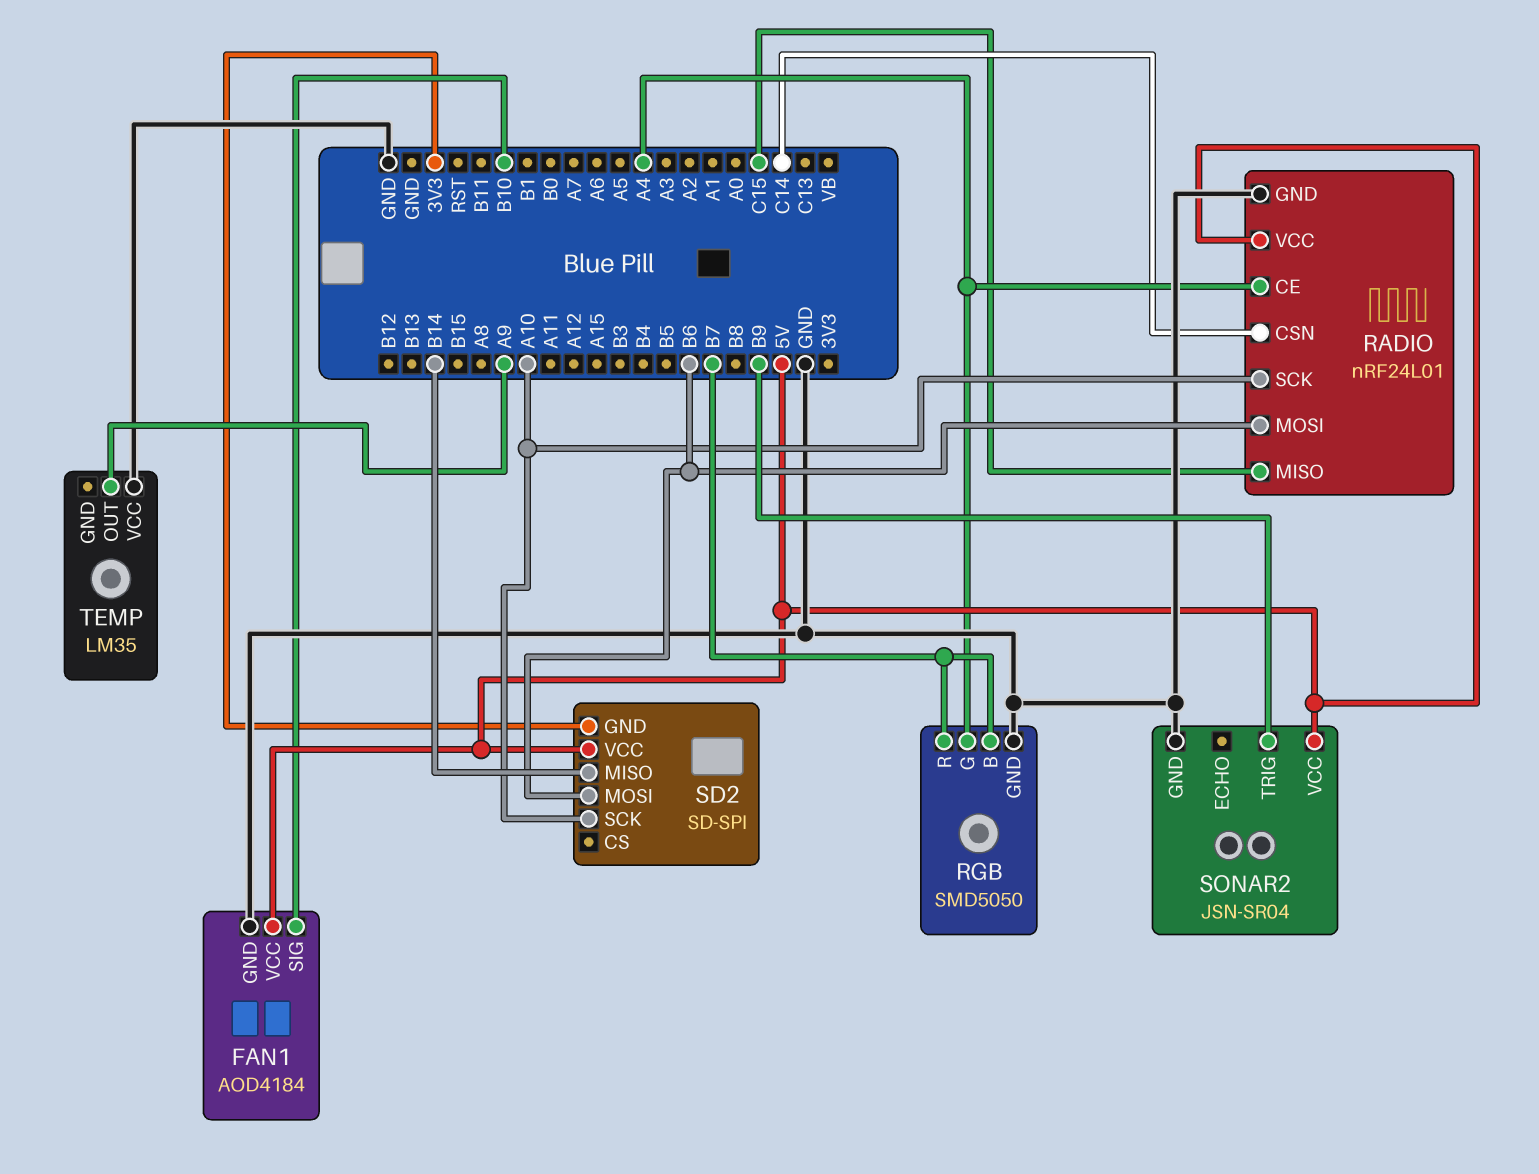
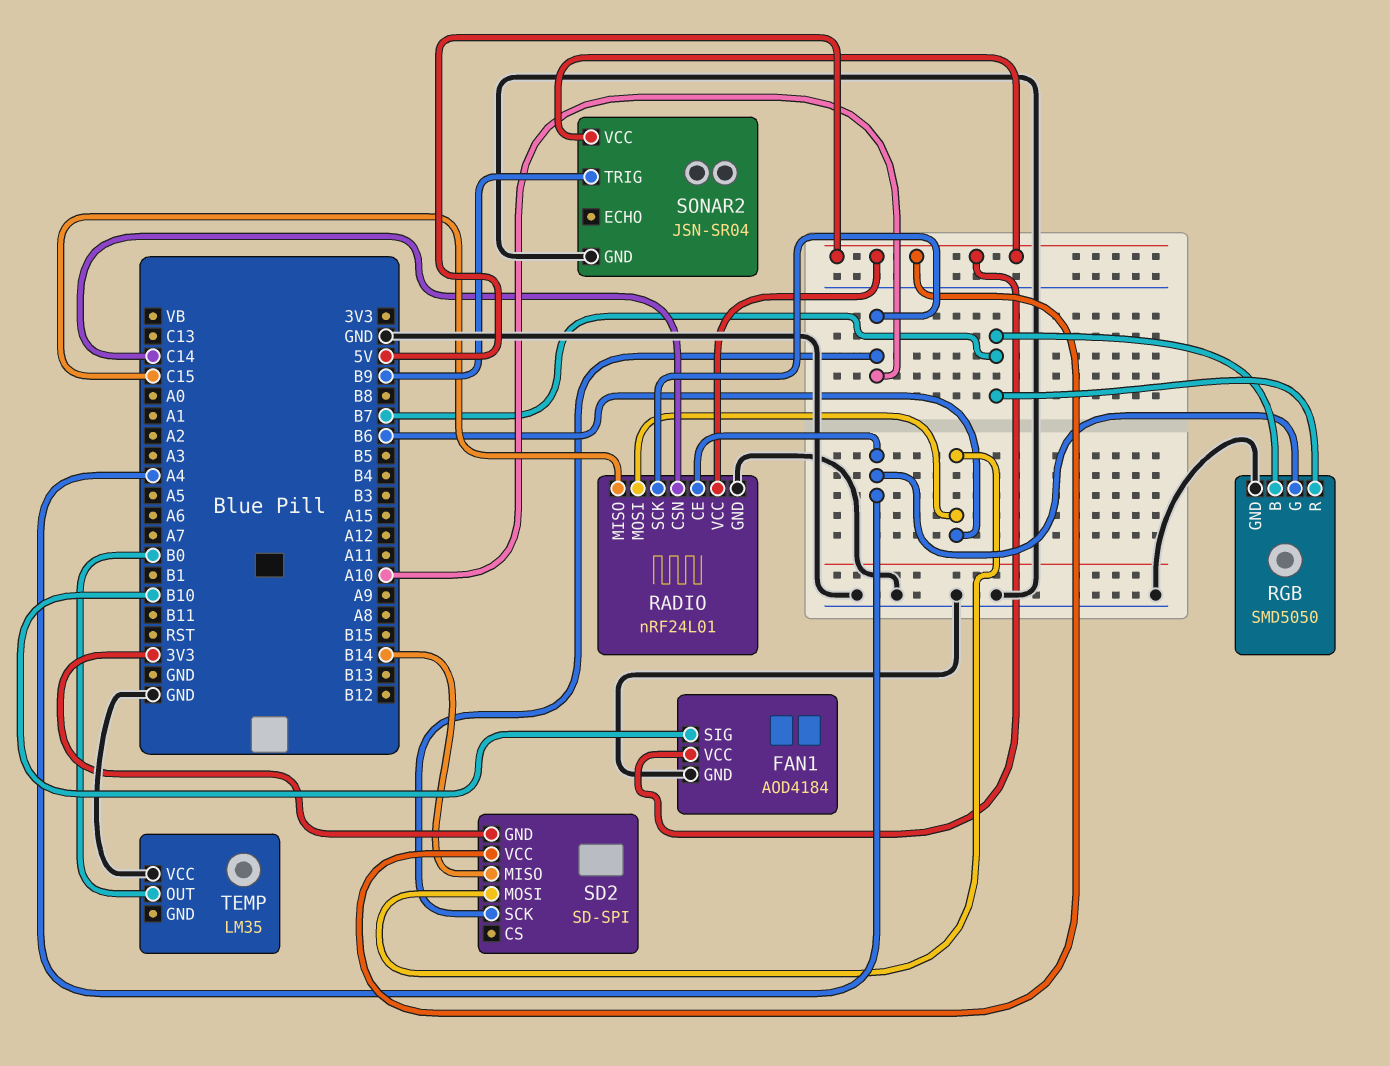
TEMP pin OUT: A9 -> B0

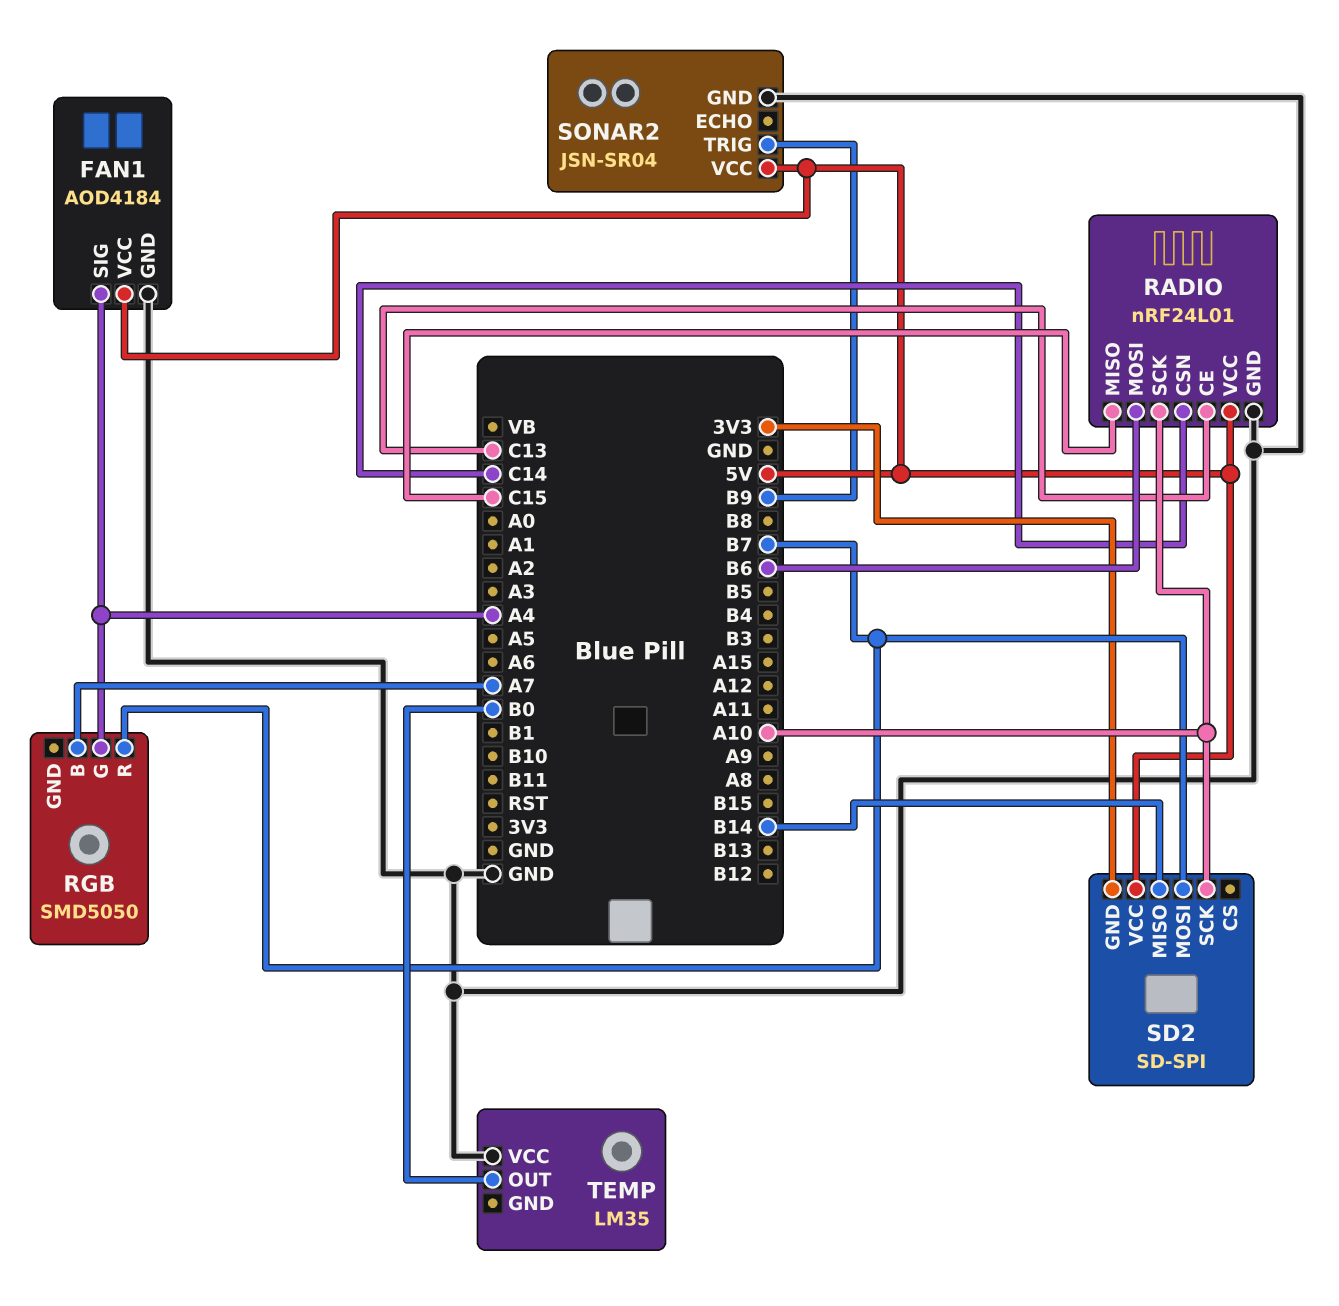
FAN1 pin SIG: B10 -> A4
RADIO pin CE: A4 -> C13
RGB pin B: B7 -> A7
RGB pin GND: GND -> none
SD2 pin MOSI: B6 -> B7

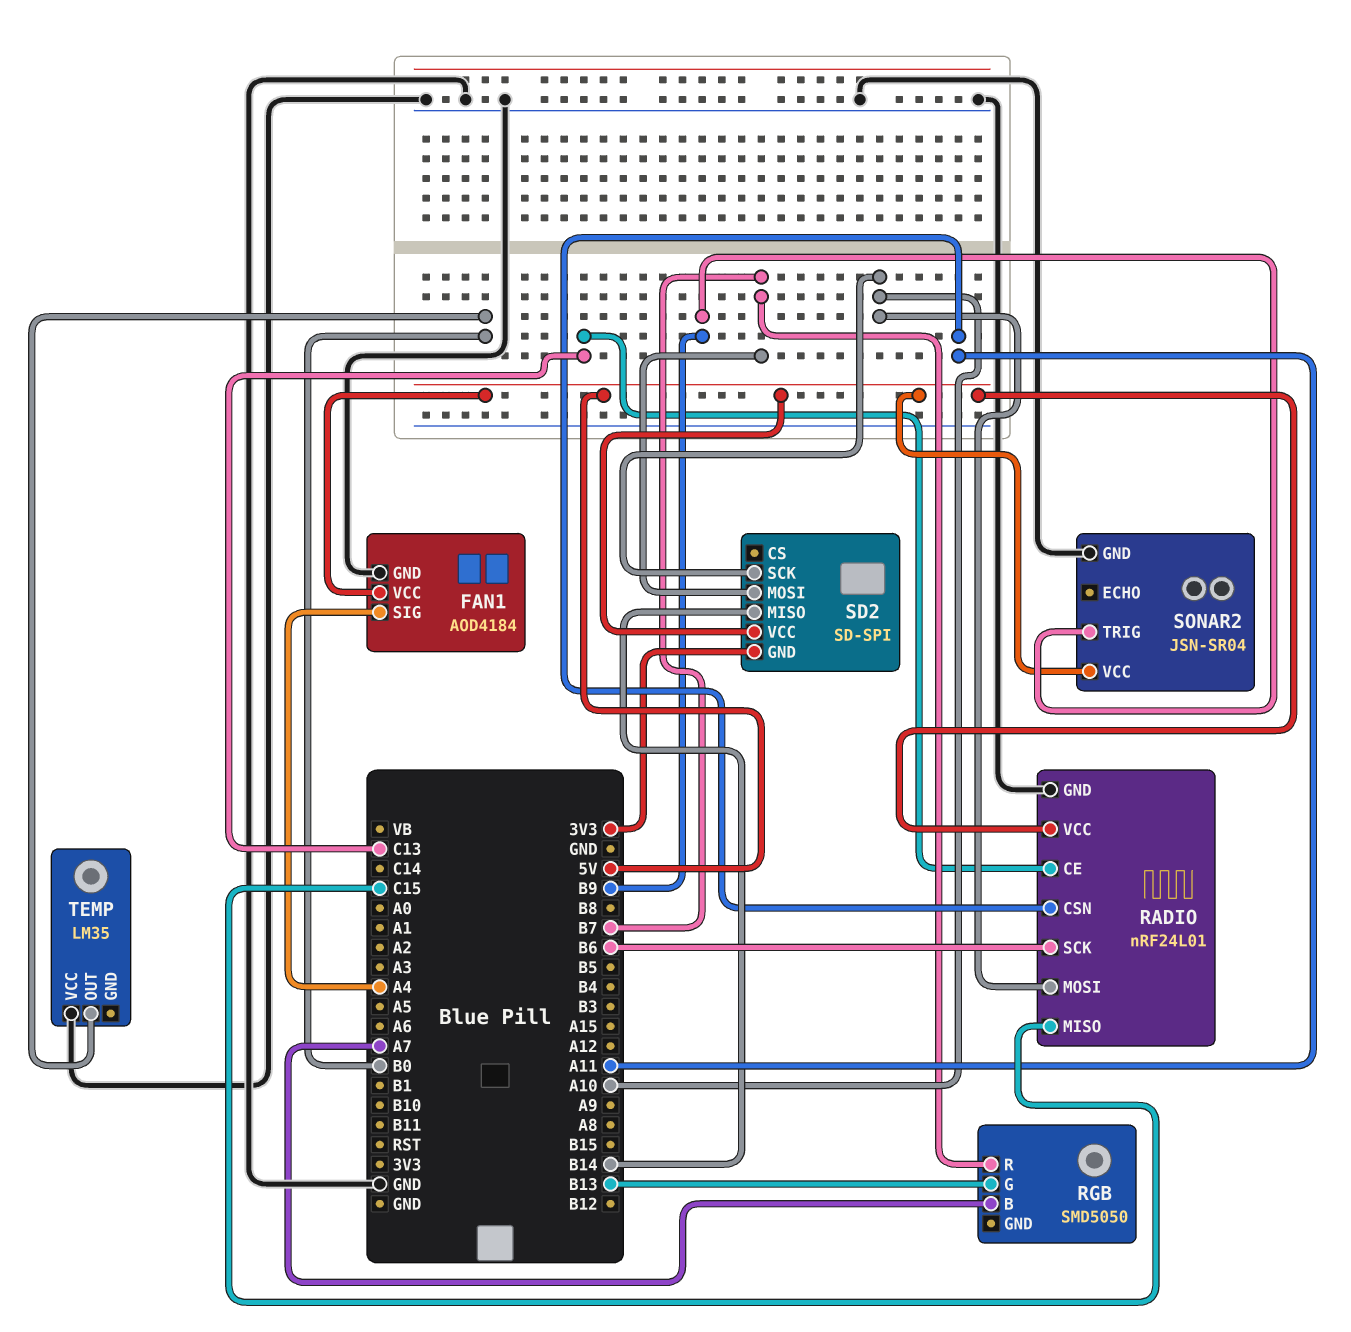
RADIO pin CSN: C14 -> A11
RADIO pin MOSI: B6 -> A10
RADIO pin SCK: A10 -> B6
RGB pin G: A4 -> B13

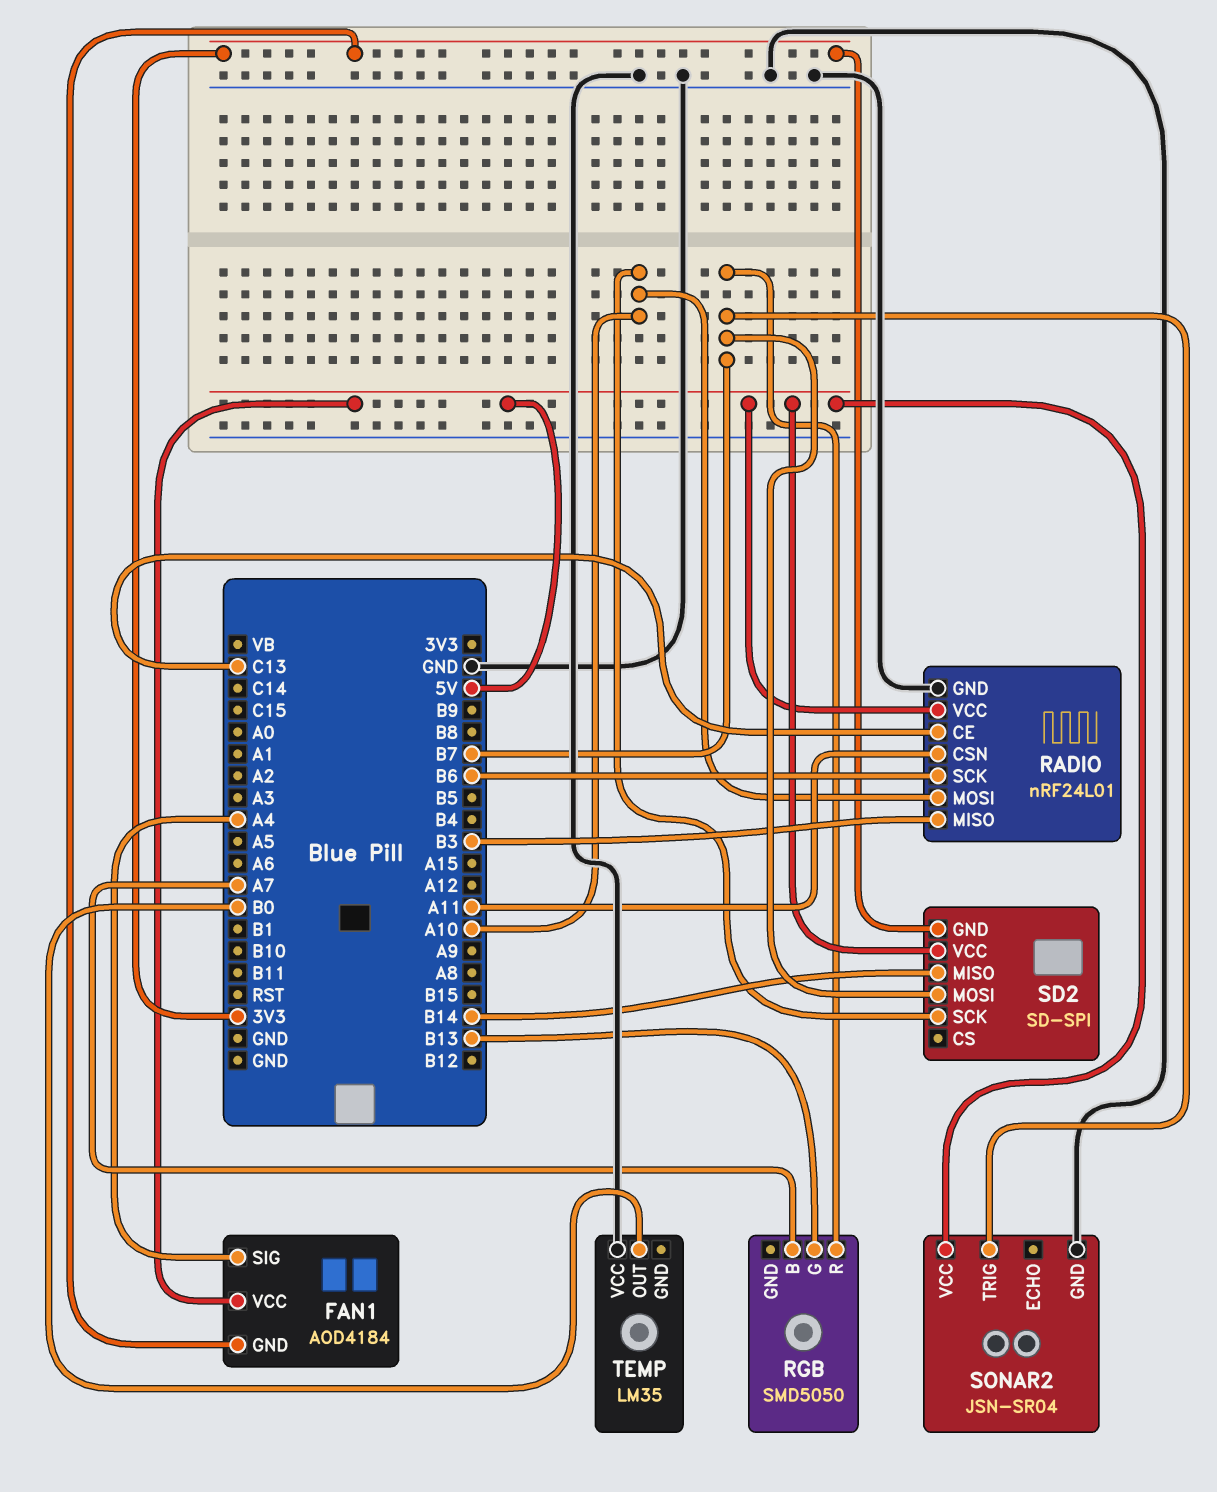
FAN1 pin GND: GND -> 3V3
RADIO pin MISO: C15 -> B3
SONAR2 pin TRIG: B9 -> B7

